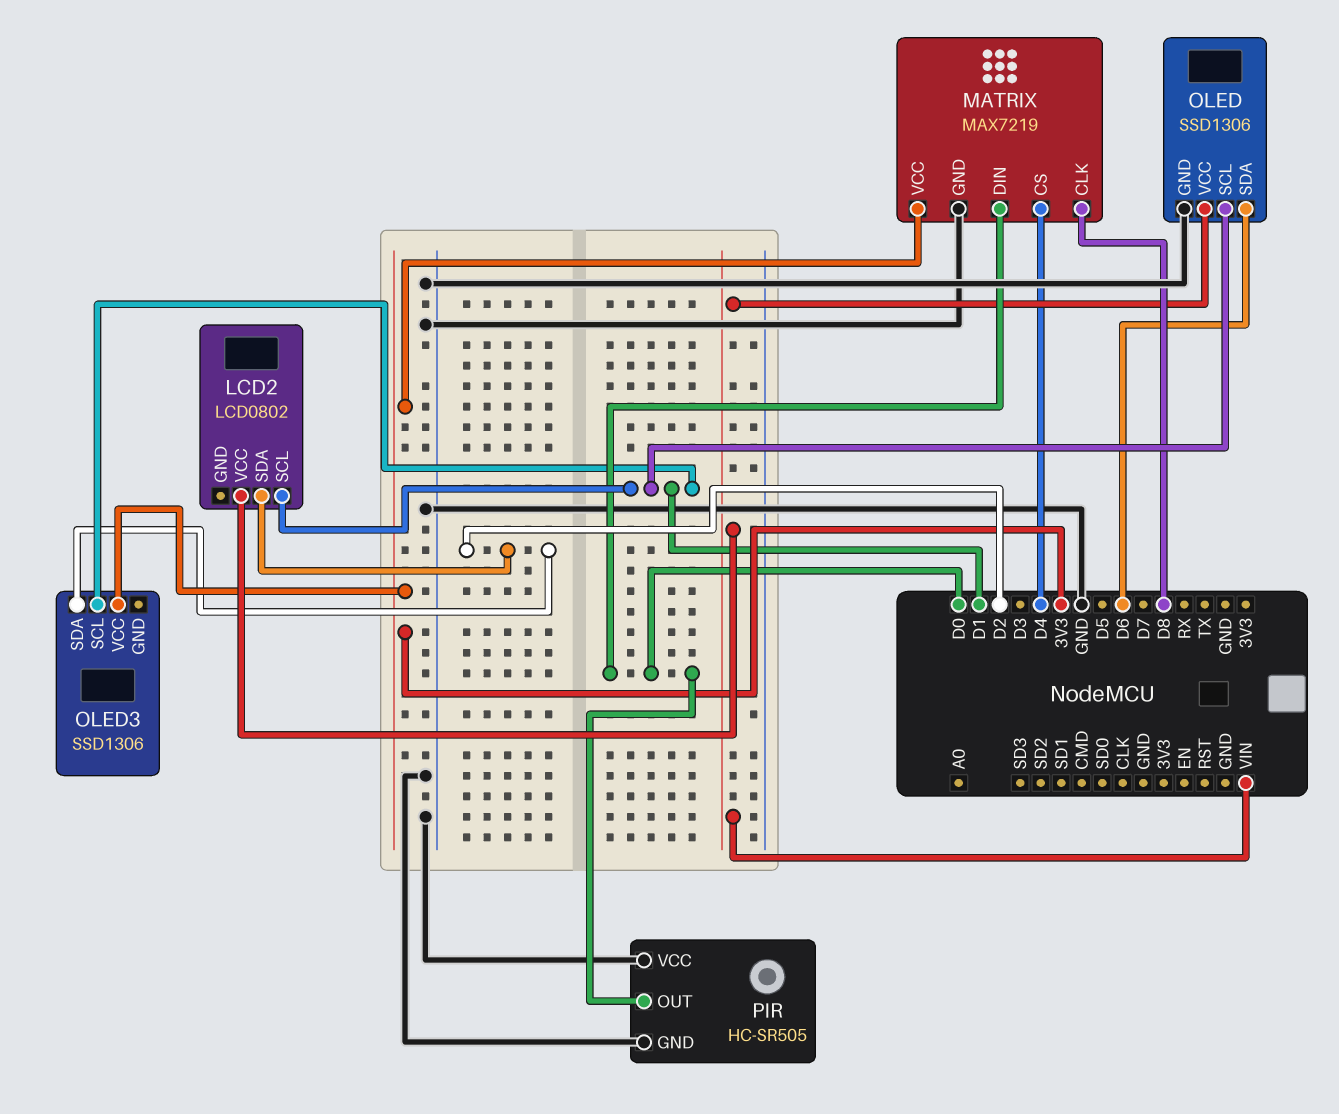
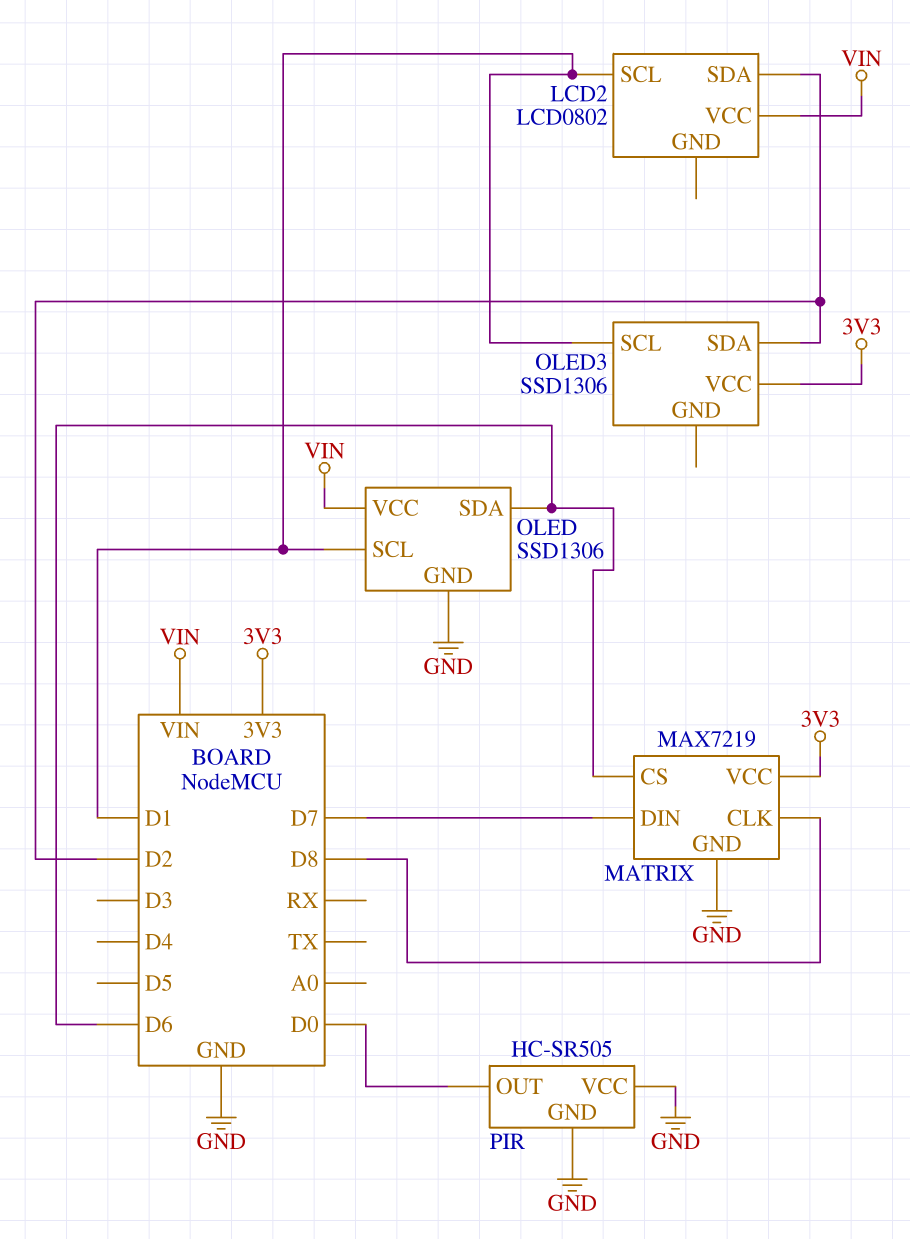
MATRIX pin CS: D4 -> D6
MATRIX pin DIN: D0 -> D7

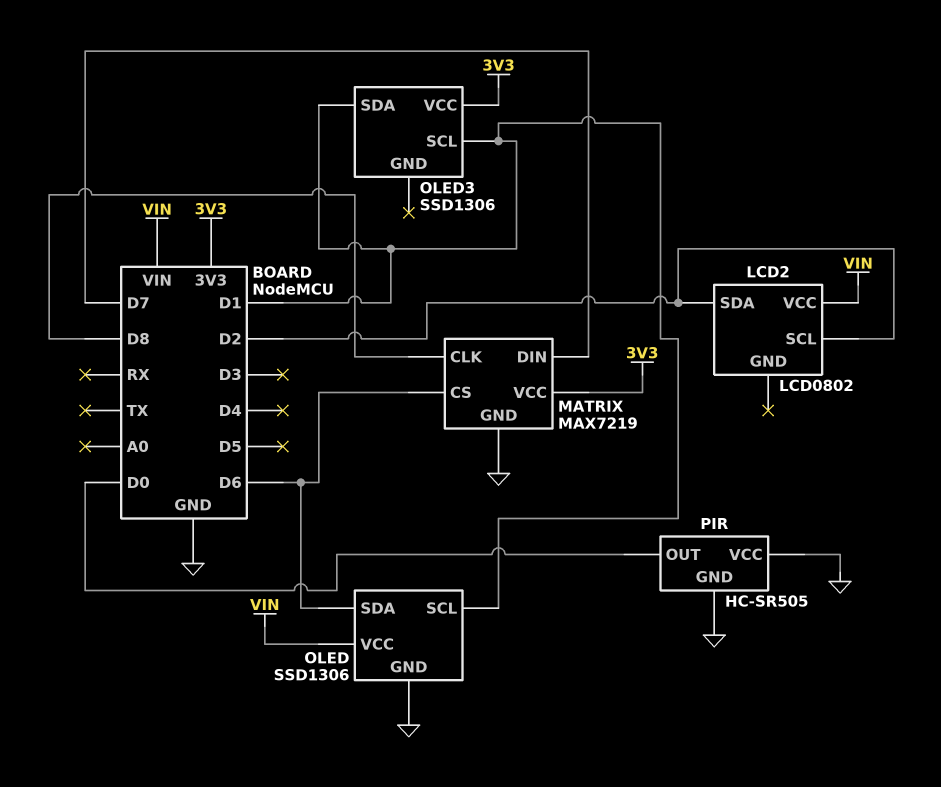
LCD2 pin SCL: D1 -> D2
OLED3 pin SDA: D2 -> D1

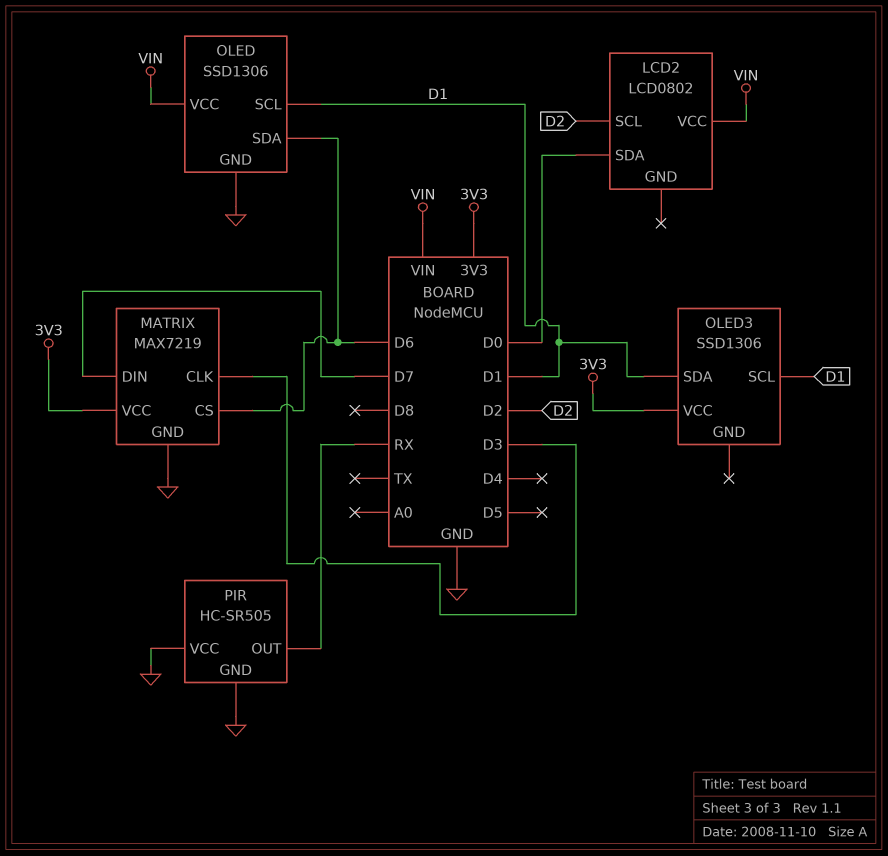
LCD2 pin SDA: D2 -> D0
MATRIX pin CLK: D8 -> D3
PIR pin OUT: D0 -> RX

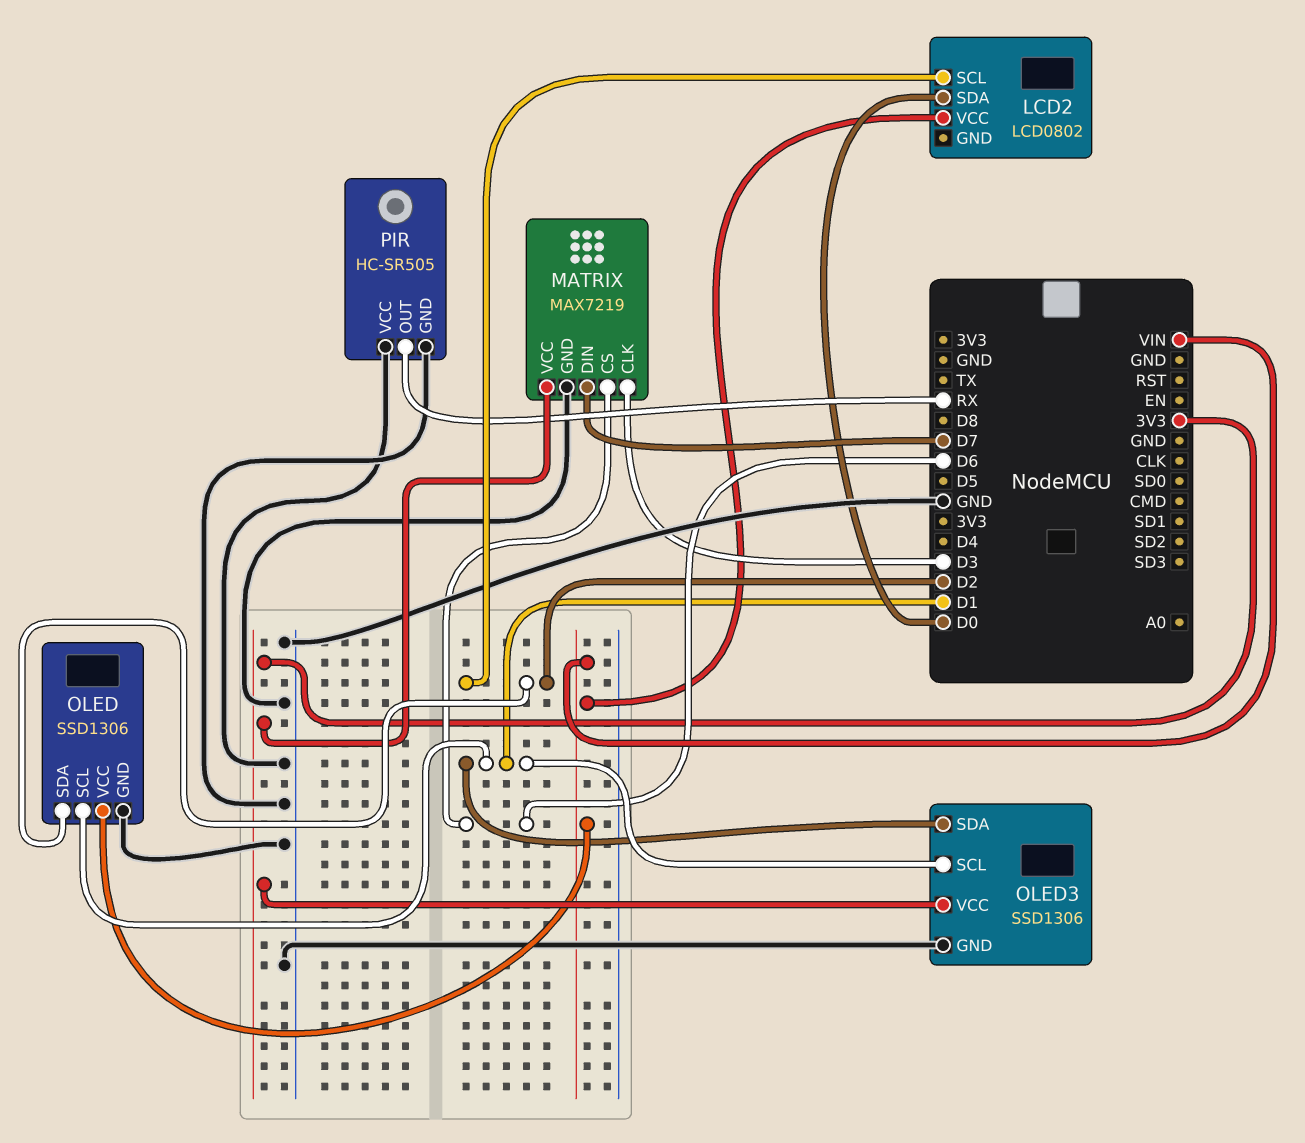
OLED pin SDA: D6 -> D2
OLED3 pin GND: none -> GND

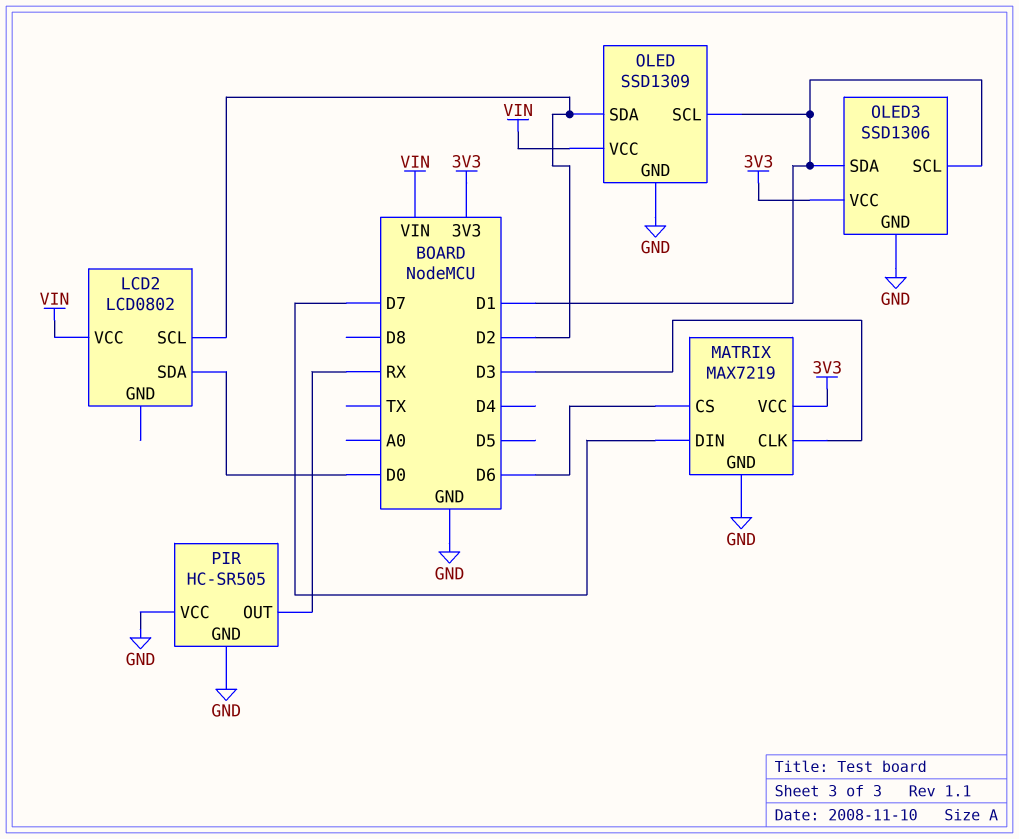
OLED: SSD1306 -> SSD1309

